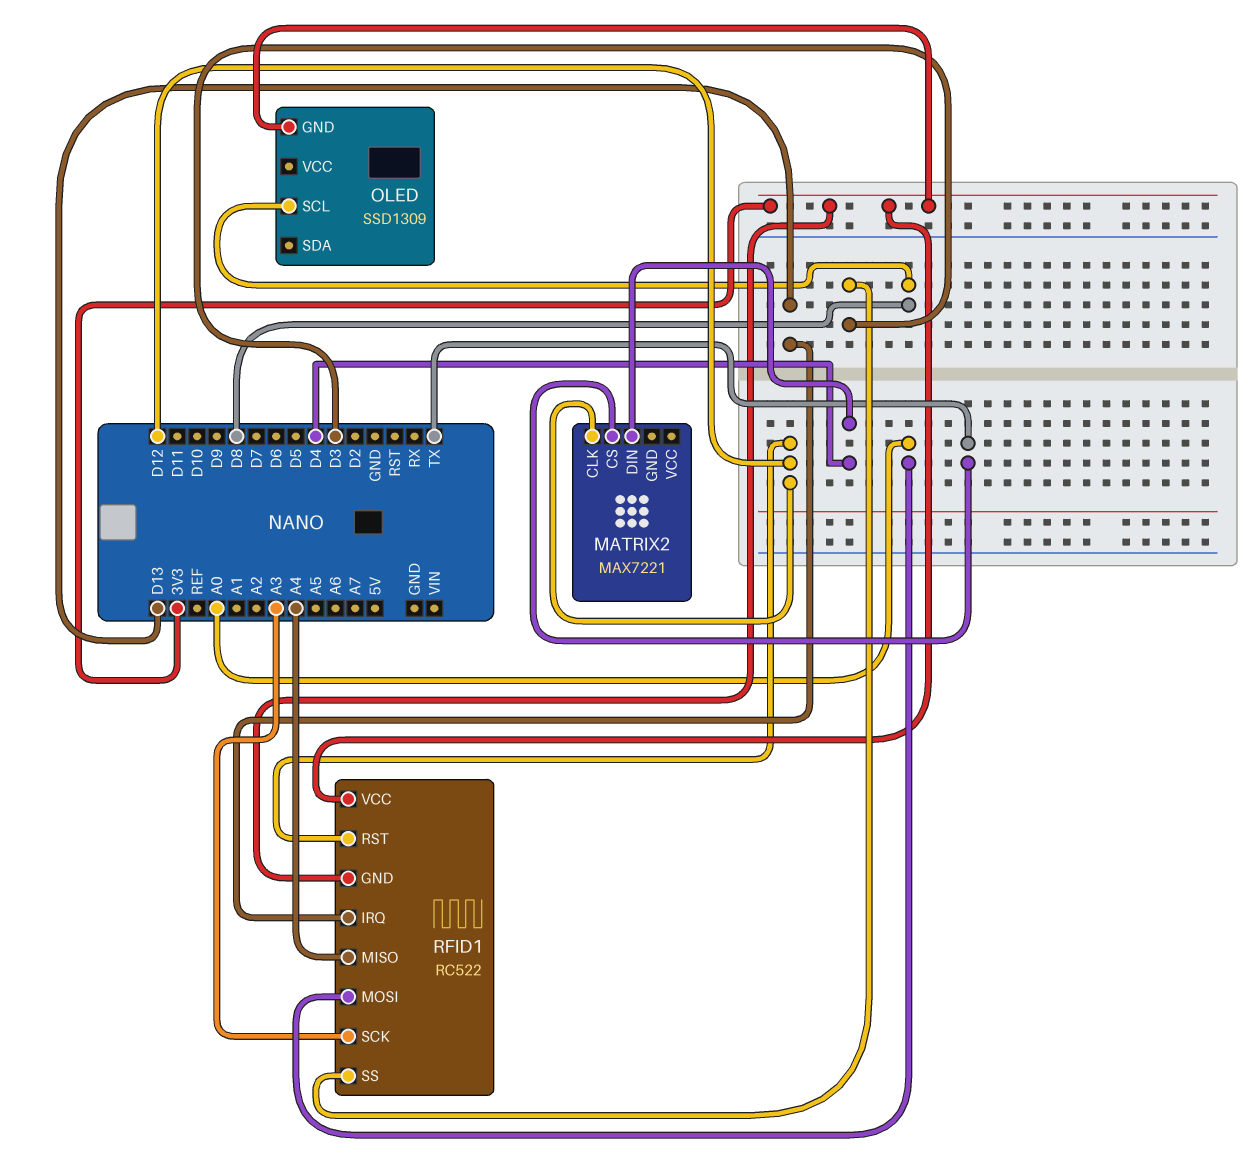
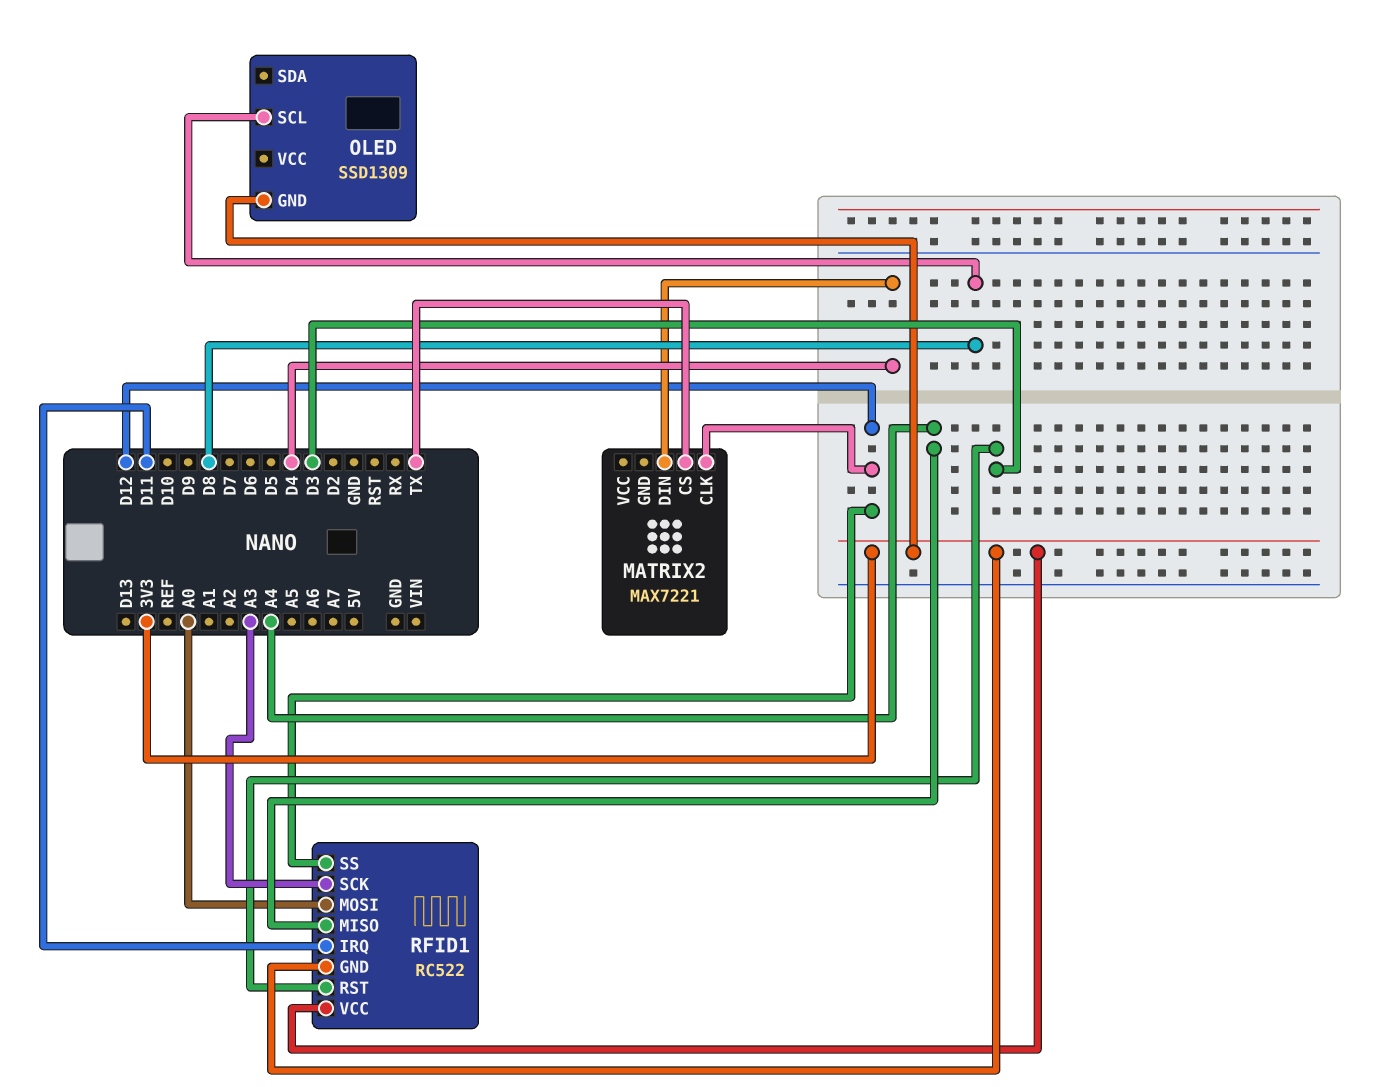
RFID1 pin IRQ: D13 -> D11
RFID1 pin RST: D12 -> D3
RFID1 pin SS: D3 -> D12

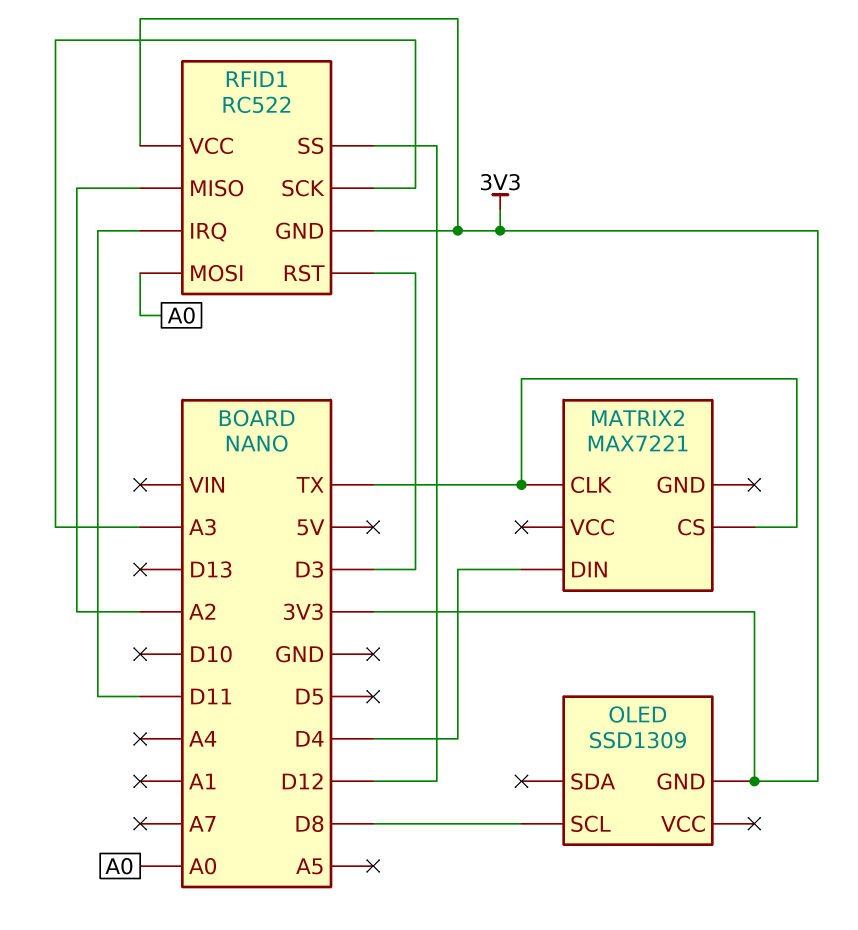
MATRIX2 pin CLK: D12 -> TX
RFID1 pin MISO: A4 -> A2

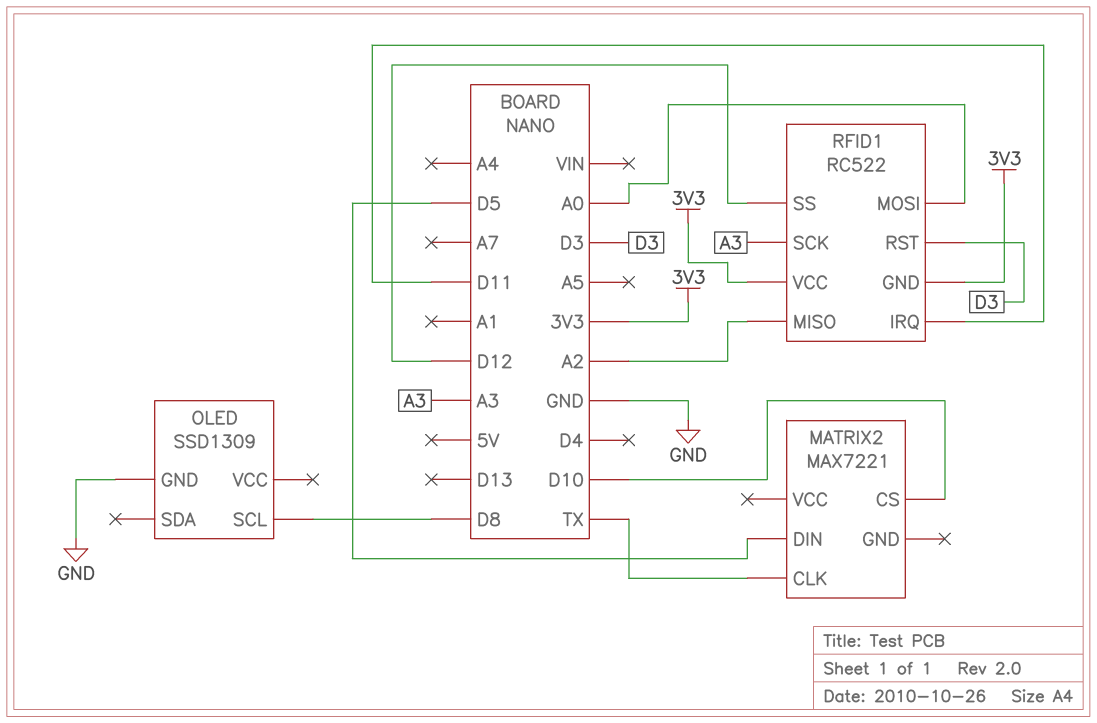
MATRIX2 pin CS: TX -> D10
MATRIX2 pin DIN: D4 -> D5
OLED pin GND: 3V3 -> GND

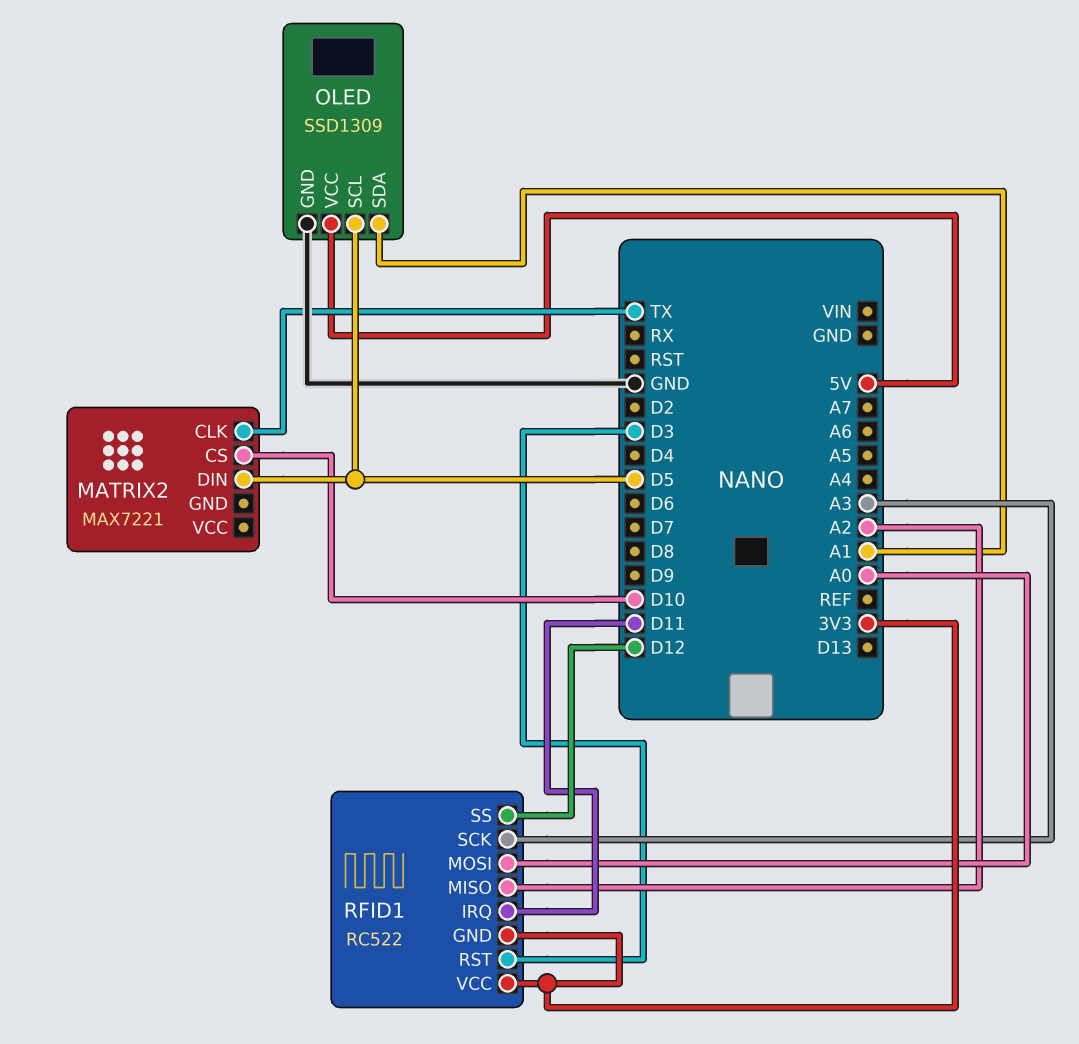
OLED pin SCL: D8 -> D5
OLED pin SDA: none -> A1
OLED pin VCC: none -> 5V

